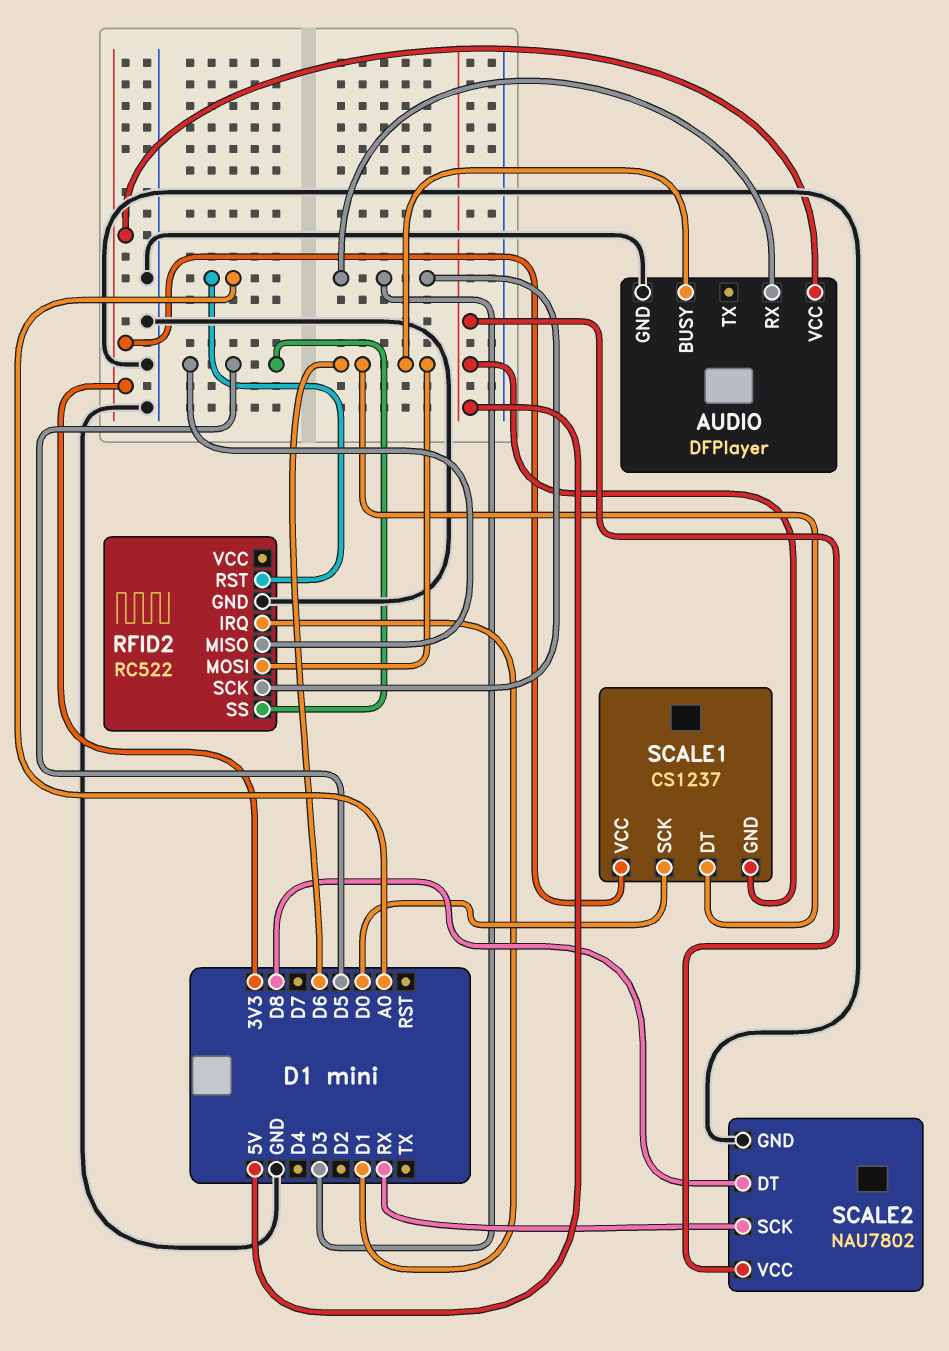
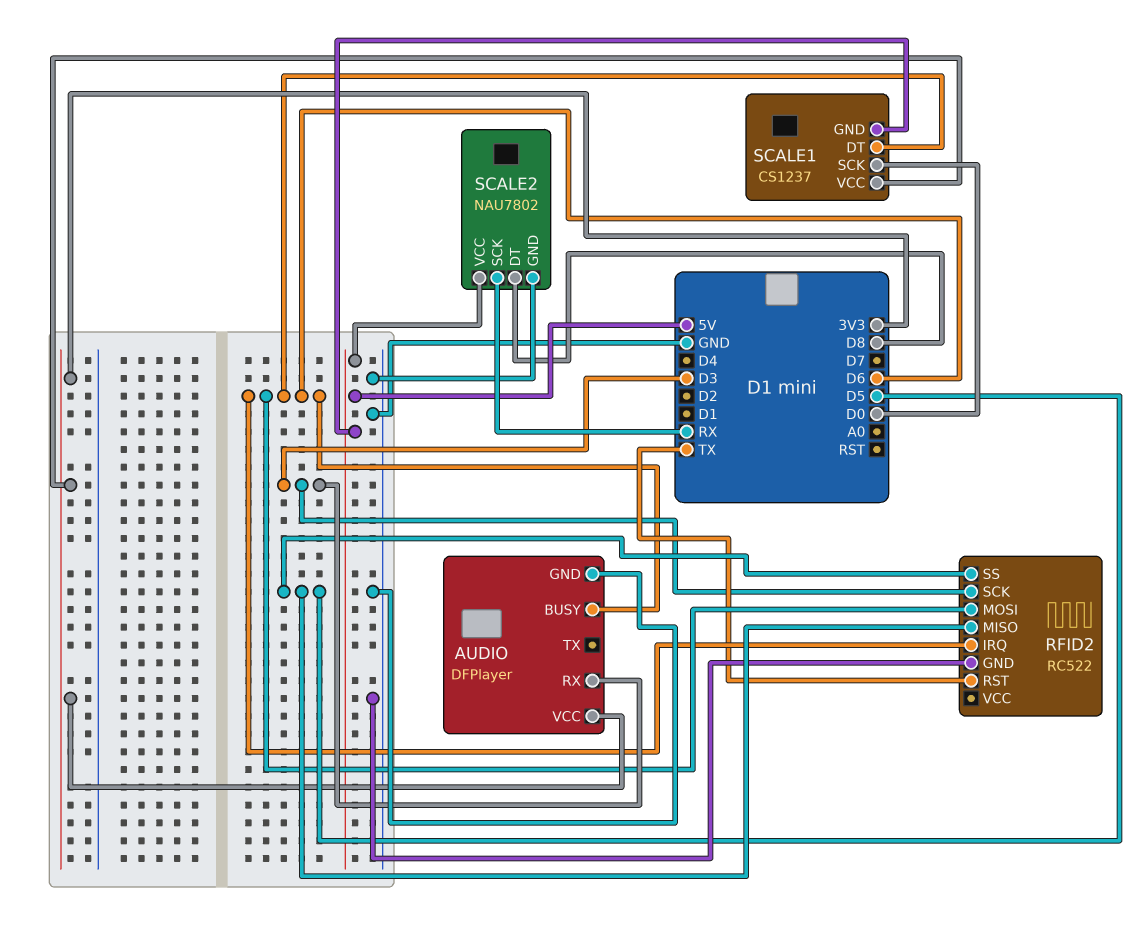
RFID2 pin IRQ: D1 -> D6
RFID2 pin RST: A0 -> TX

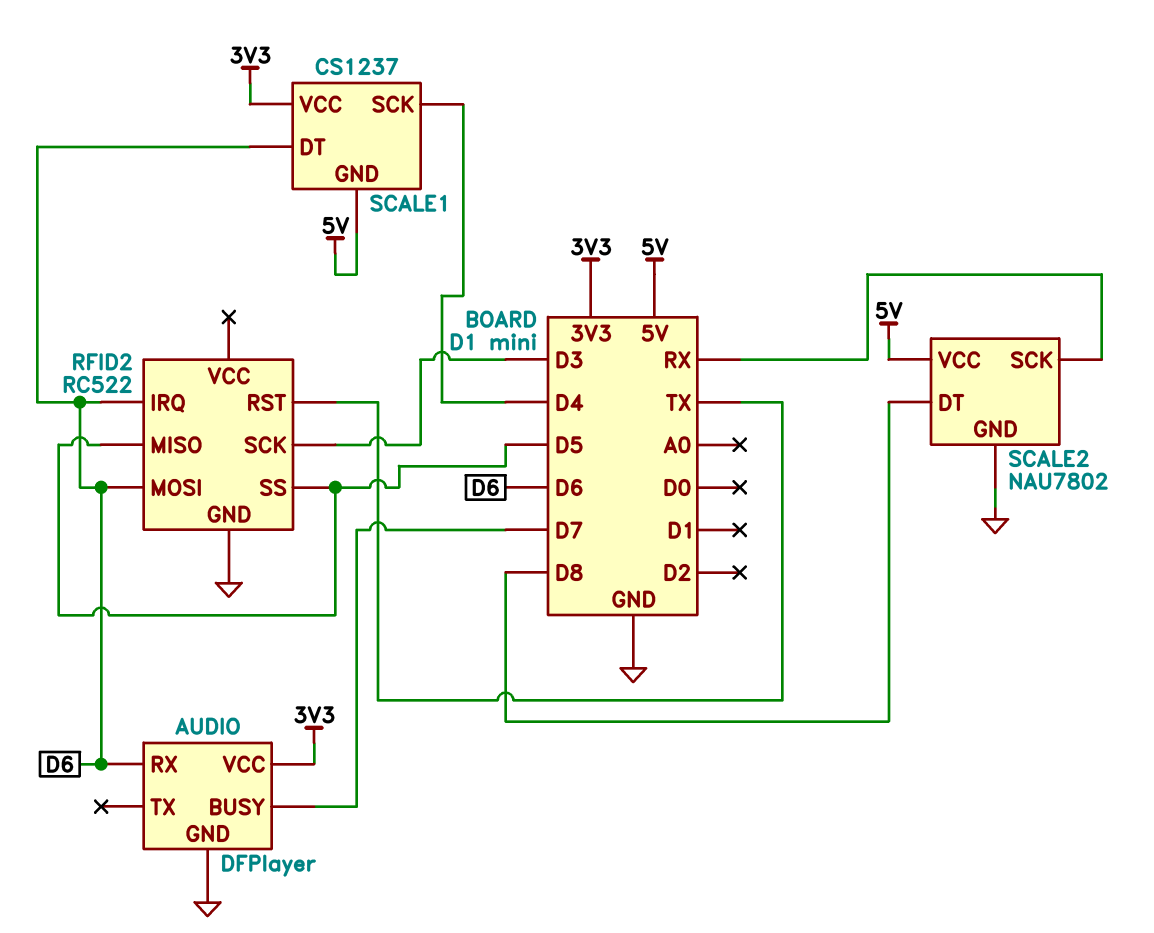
AUDIO pin BUSY: D6 -> D7
AUDIO pin RX: D3 -> D6
SCALE1 pin SCK: D0 -> D4

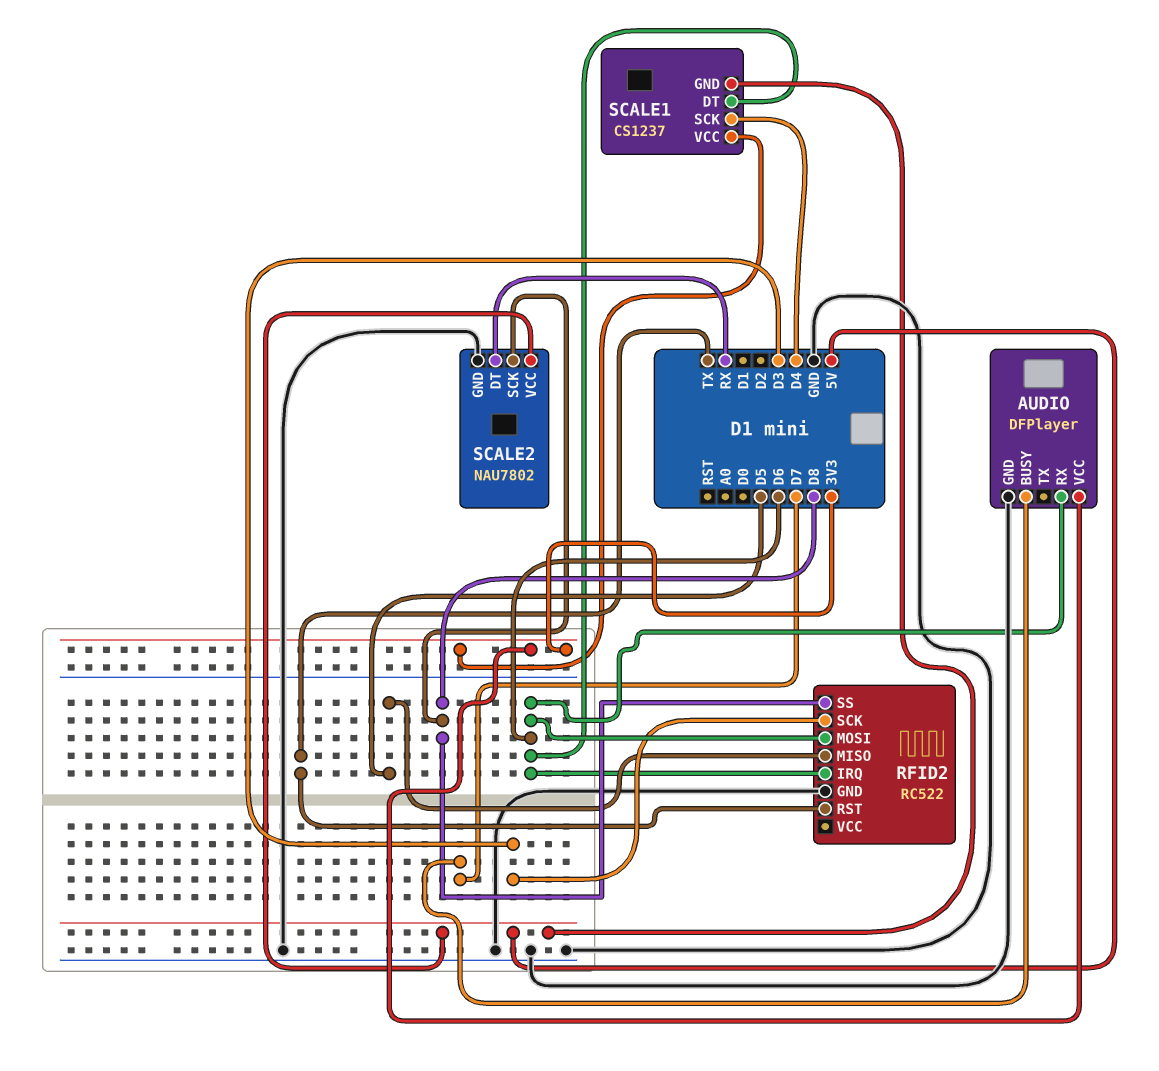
RFID2 pin SS: D5 -> D8
SCALE2 pin DT: D8 -> RX
SCALE2 pin SCK: RX -> D8

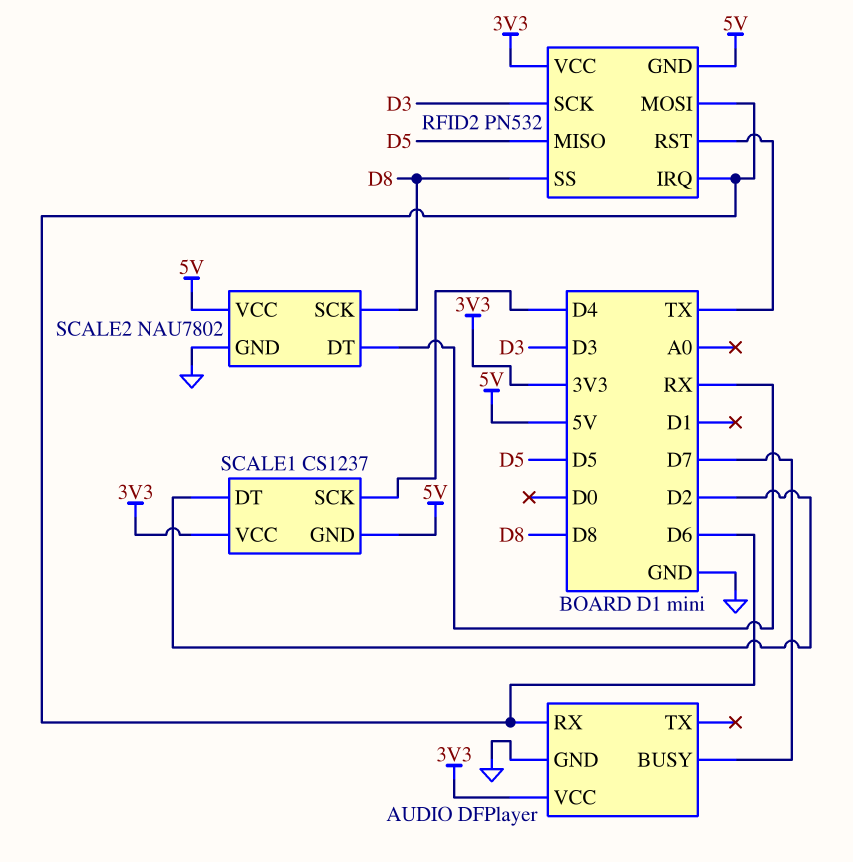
RFID2: RC522 -> PN532
RFID2 pin GND: GND -> 5V
RFID2 pin VCC: none -> 3V3
SCALE1 pin DT: D6 -> D2

